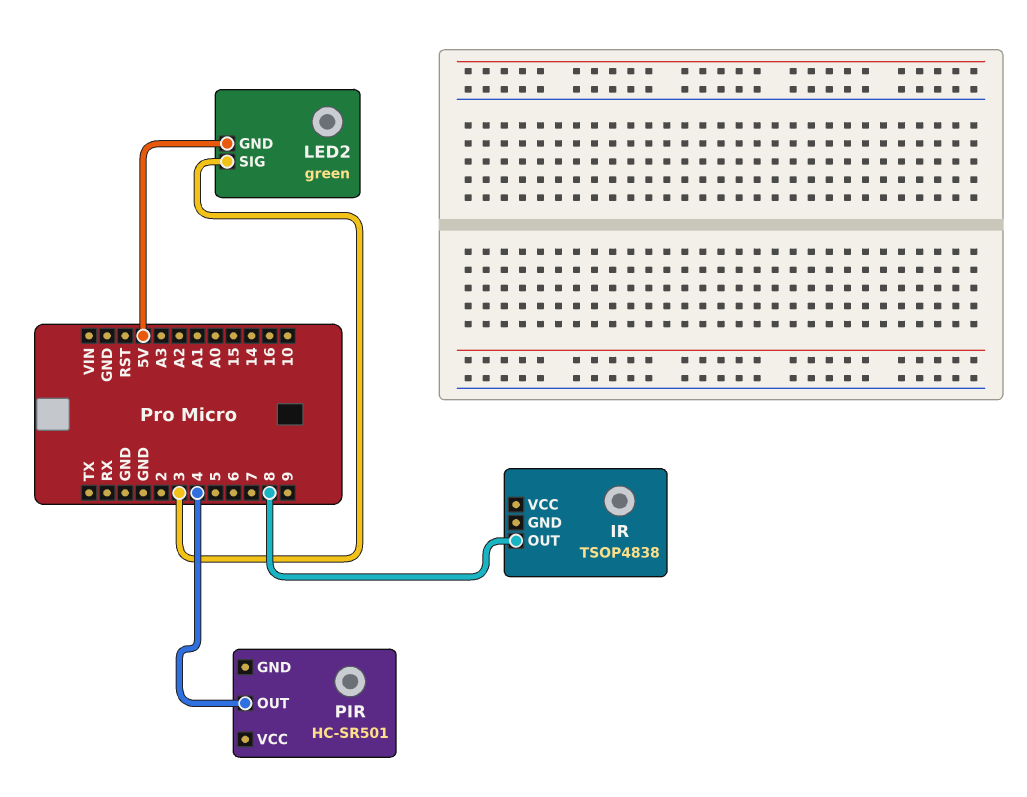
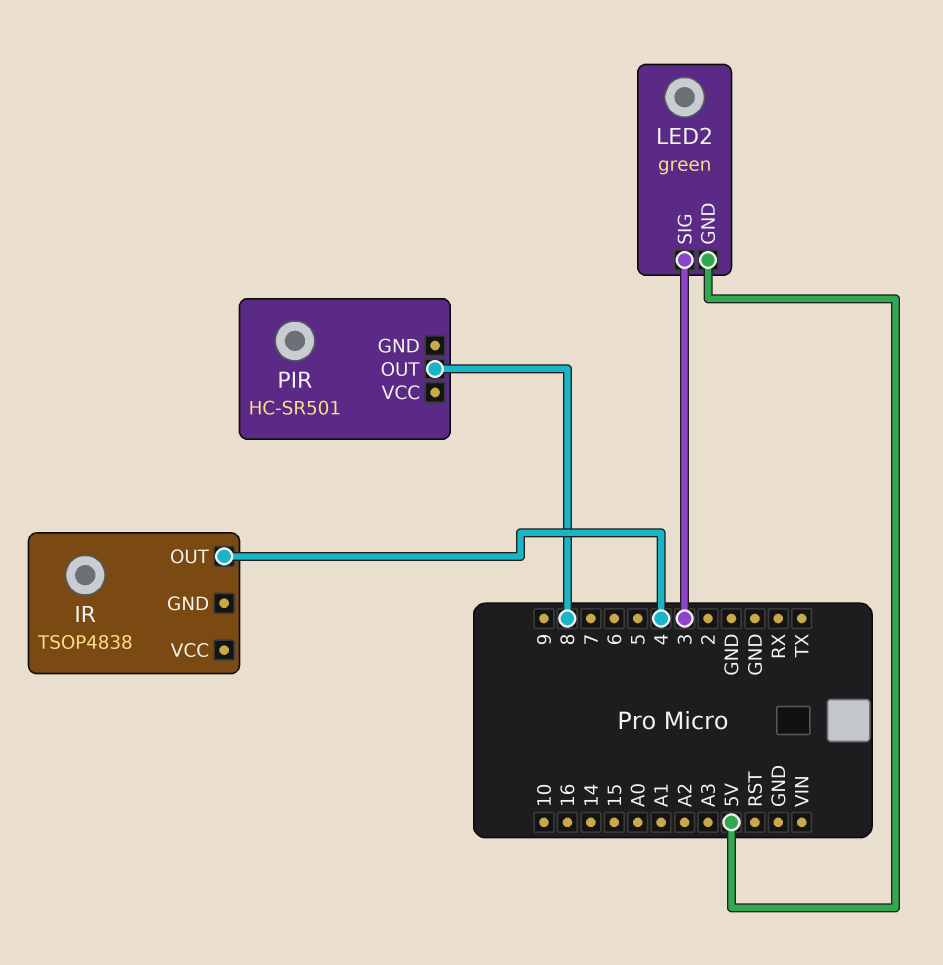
IR pin OUT: 8 -> 4
PIR pin OUT: 4 -> 8

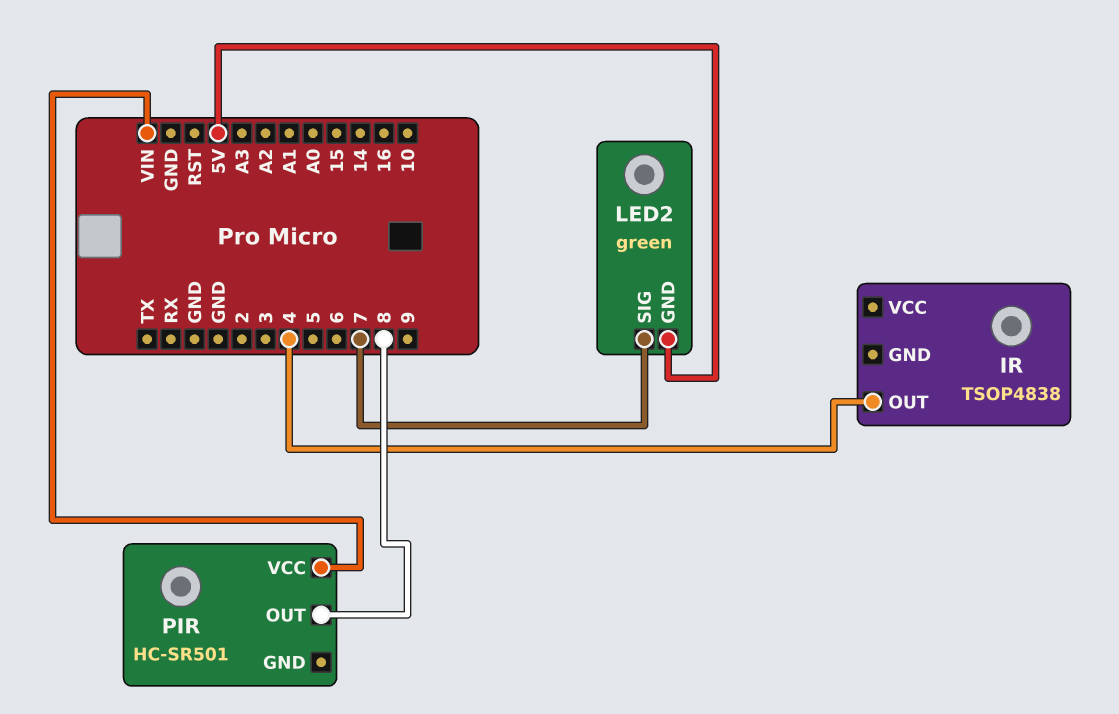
LED2 pin SIG: 3 -> 7
PIR pin VCC: none -> VIN

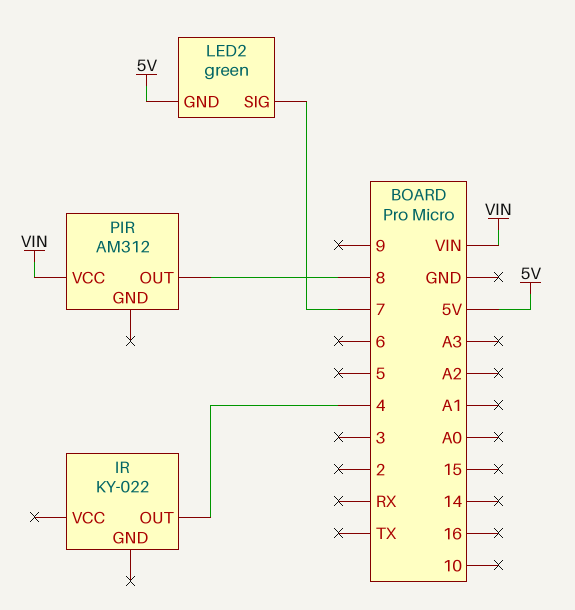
IR: TSOP4838 -> KY-022
PIR: HC-SR501 -> AM312

